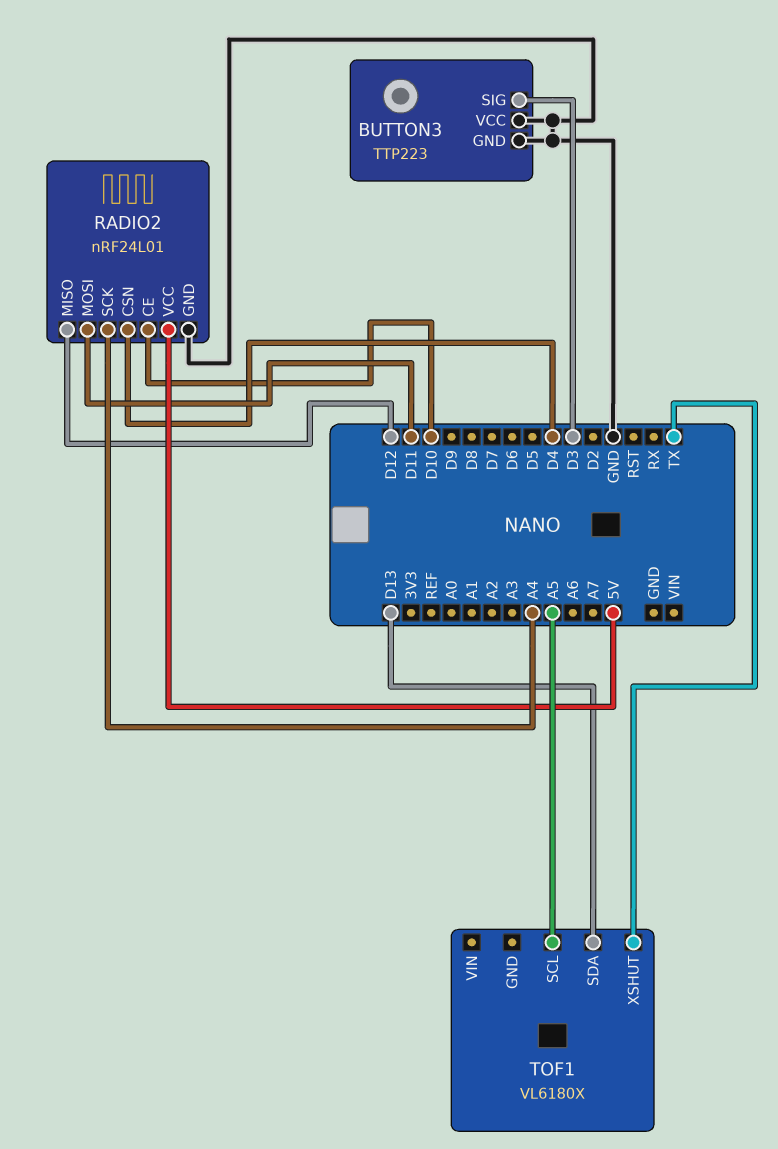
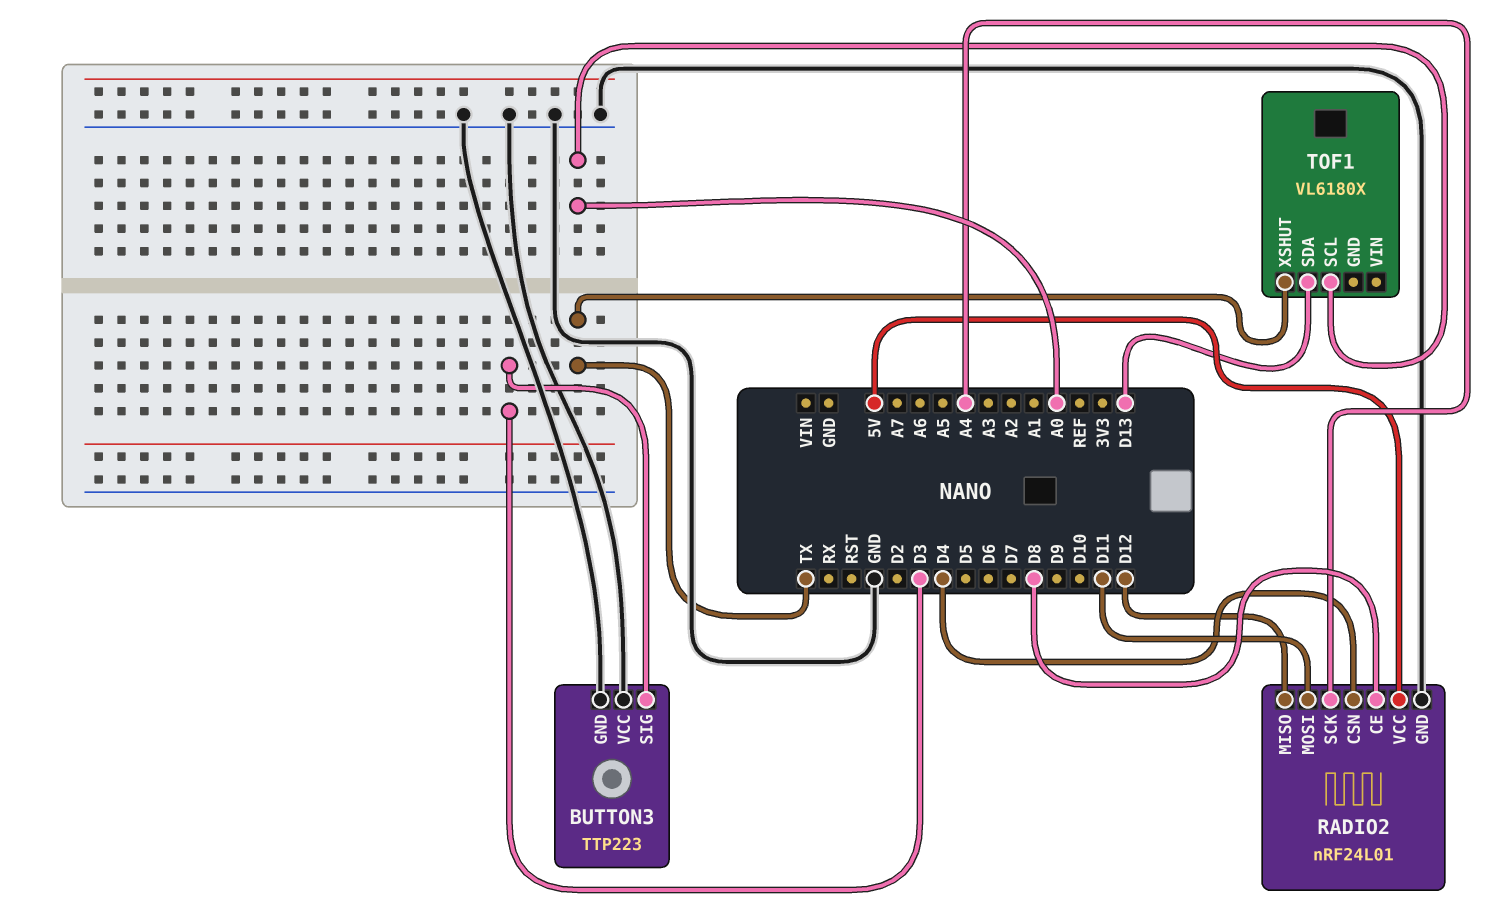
RADIO2 pin CE: D10 -> D8
TOF1 pin SCL: A5 -> A0

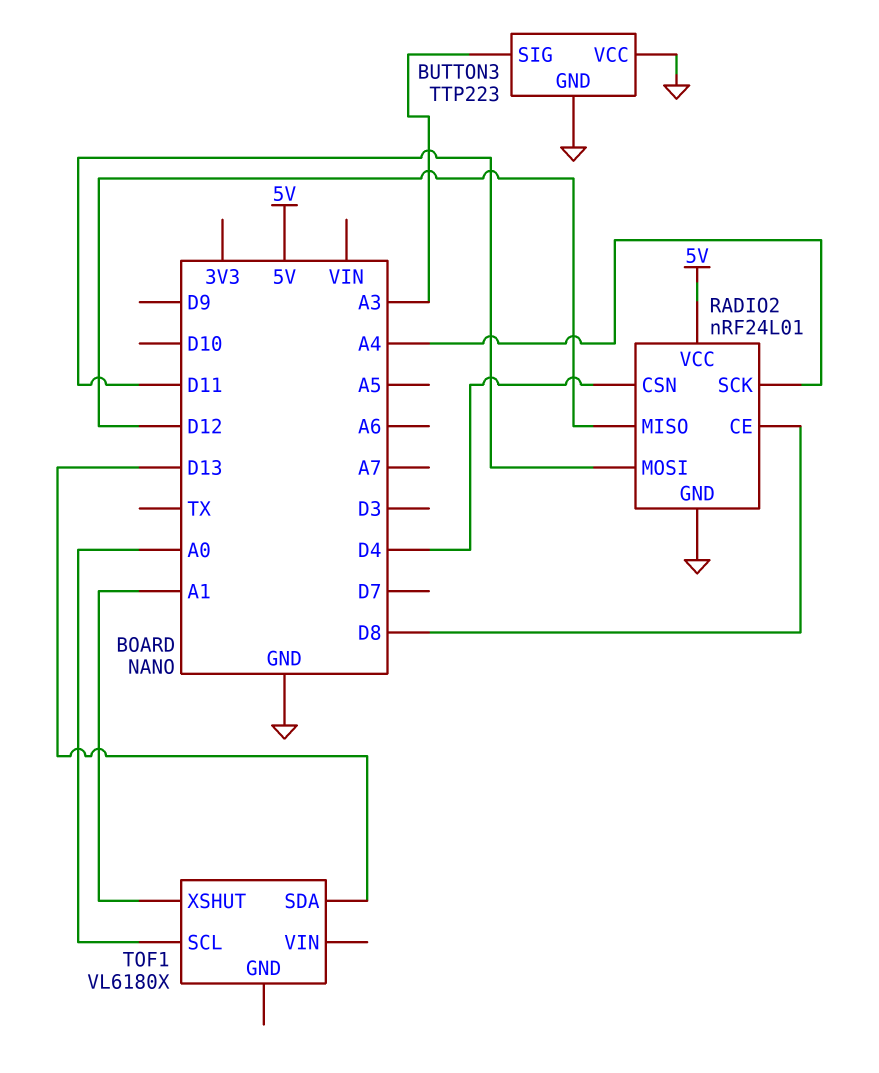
BUTTON3 pin SIG: D3 -> A3
TOF1 pin XSHUT: TX -> A1

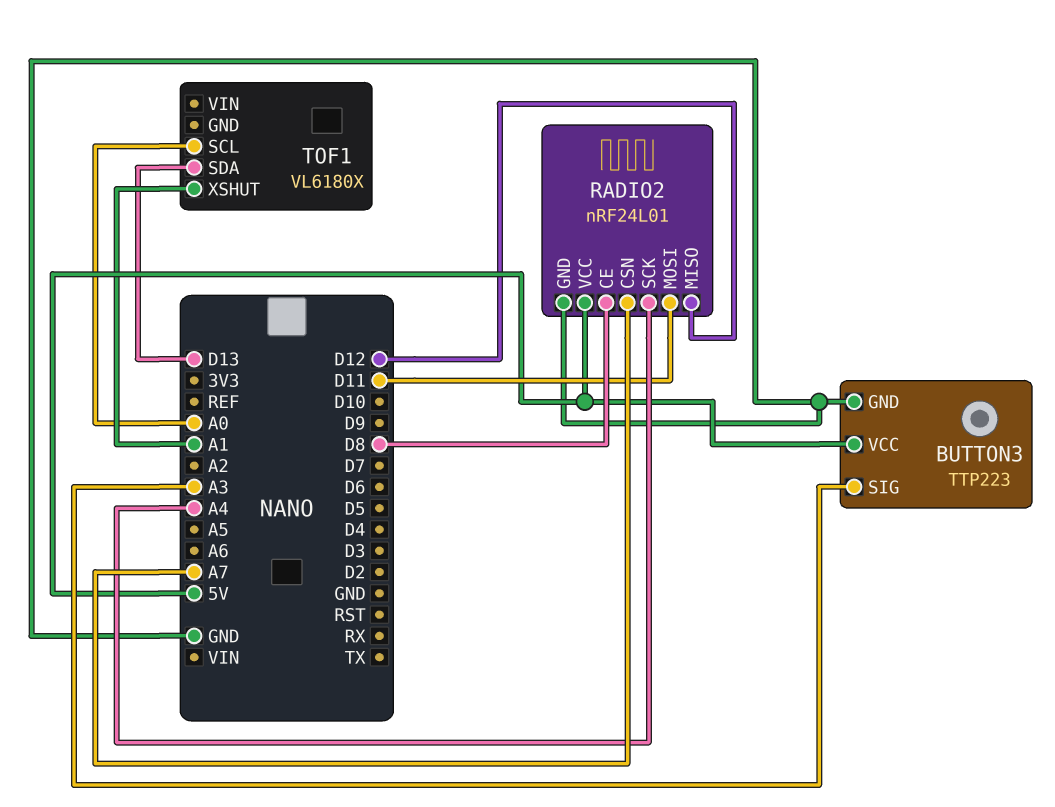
BUTTON3 pin VCC: GND -> 5V
RADIO2 pin CSN: D4 -> A7

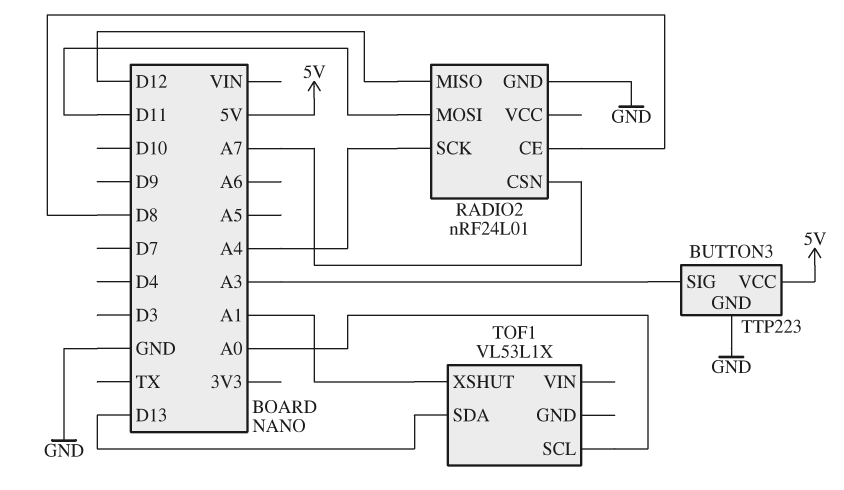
RADIO2 pin VCC: 5V -> none
TOF1: VL6180X -> VL53L1X

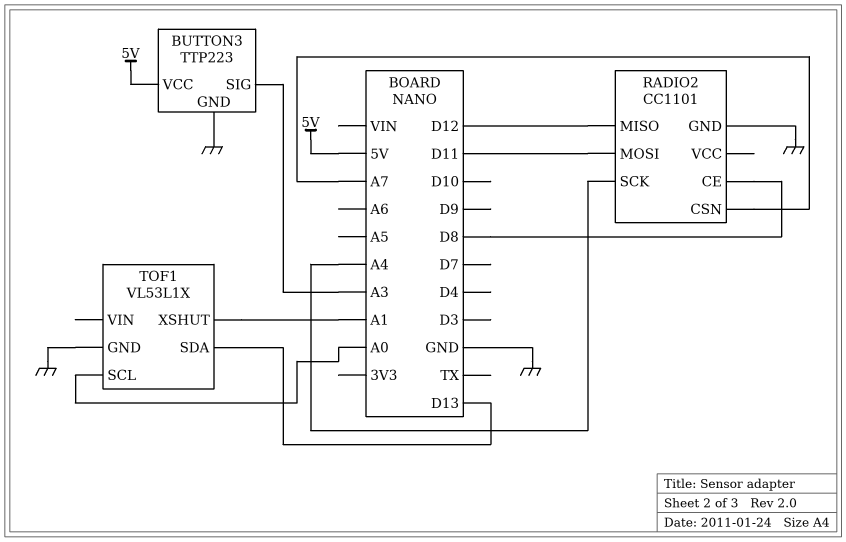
RADIO2: nRF24L01 -> CC1101
TOF1 pin GND: none -> GND

